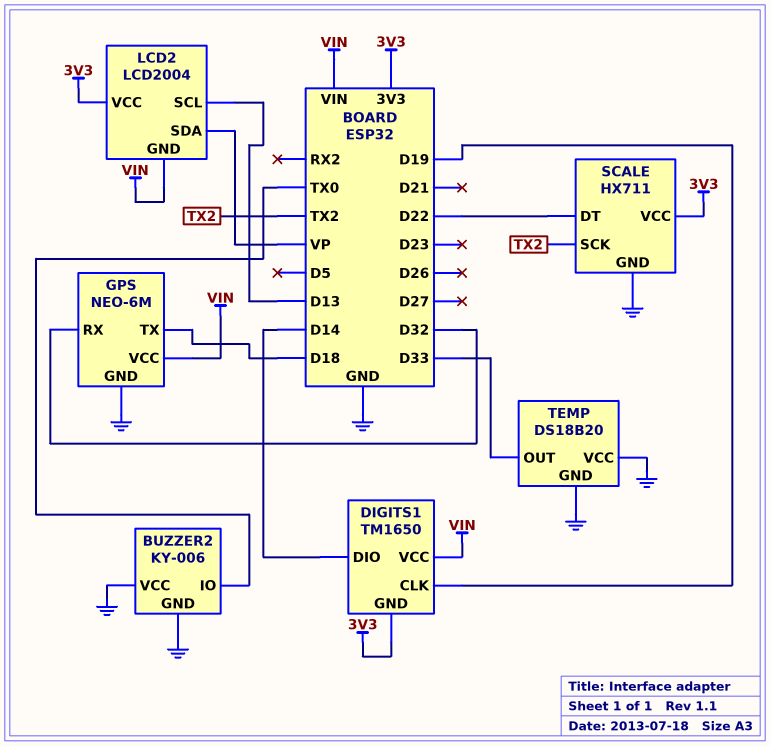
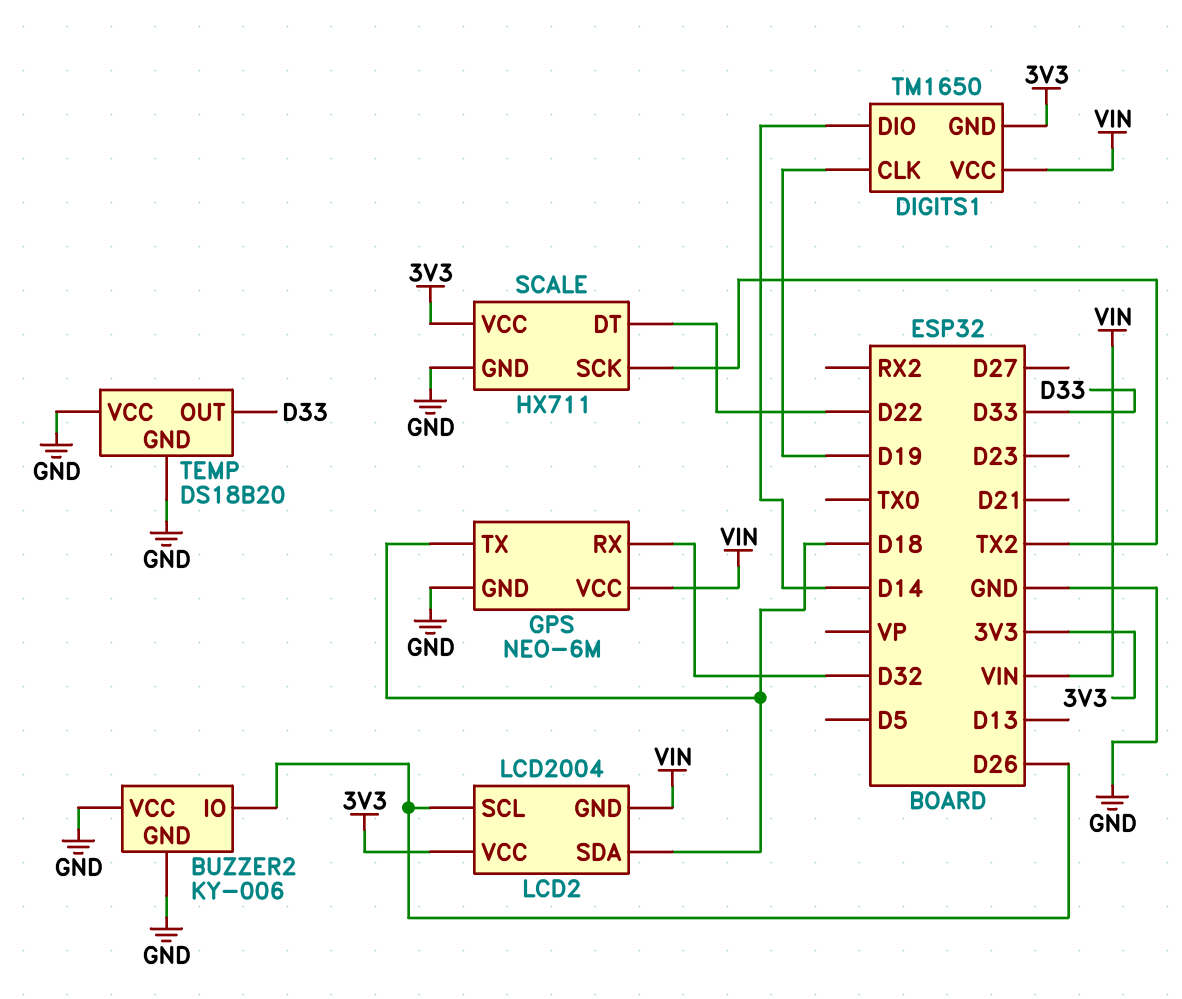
BUZZER2 pin IO: TX0 -> D26
LCD2 pin SCL: D13 -> D26
LCD2 pin SDA: VP -> D18

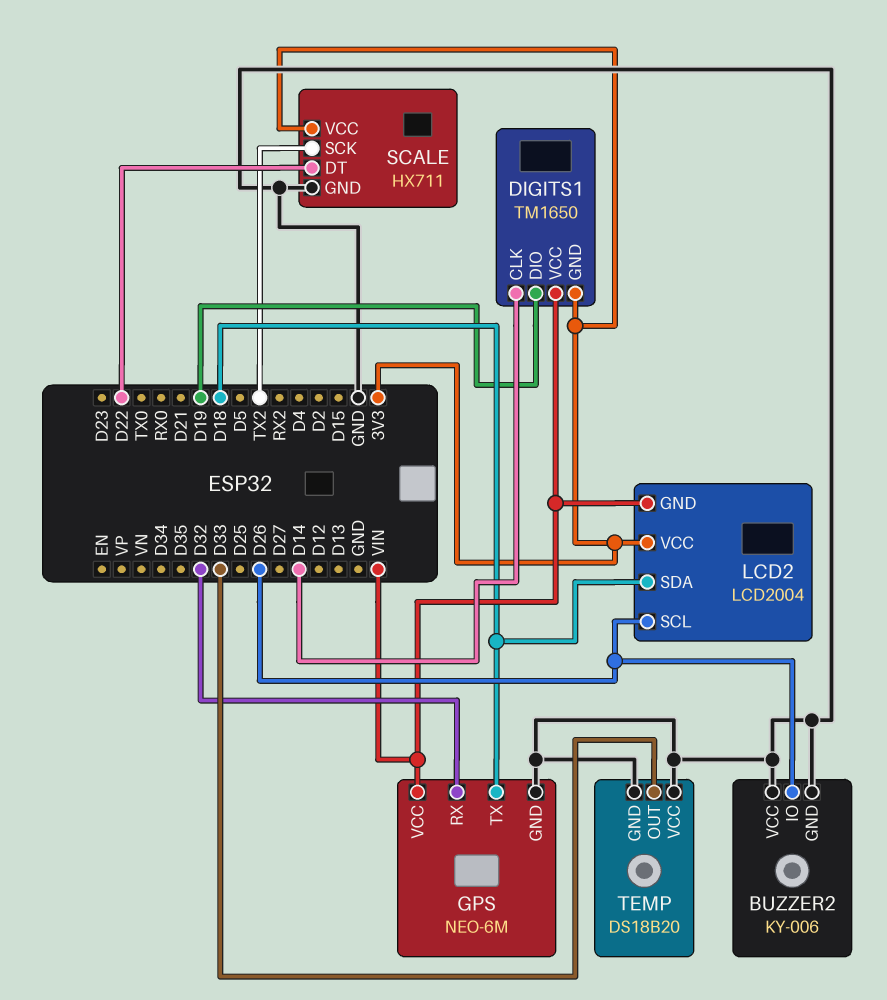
DIGITS1 pin CLK: D19 -> D14
DIGITS1 pin DIO: D14 -> D19

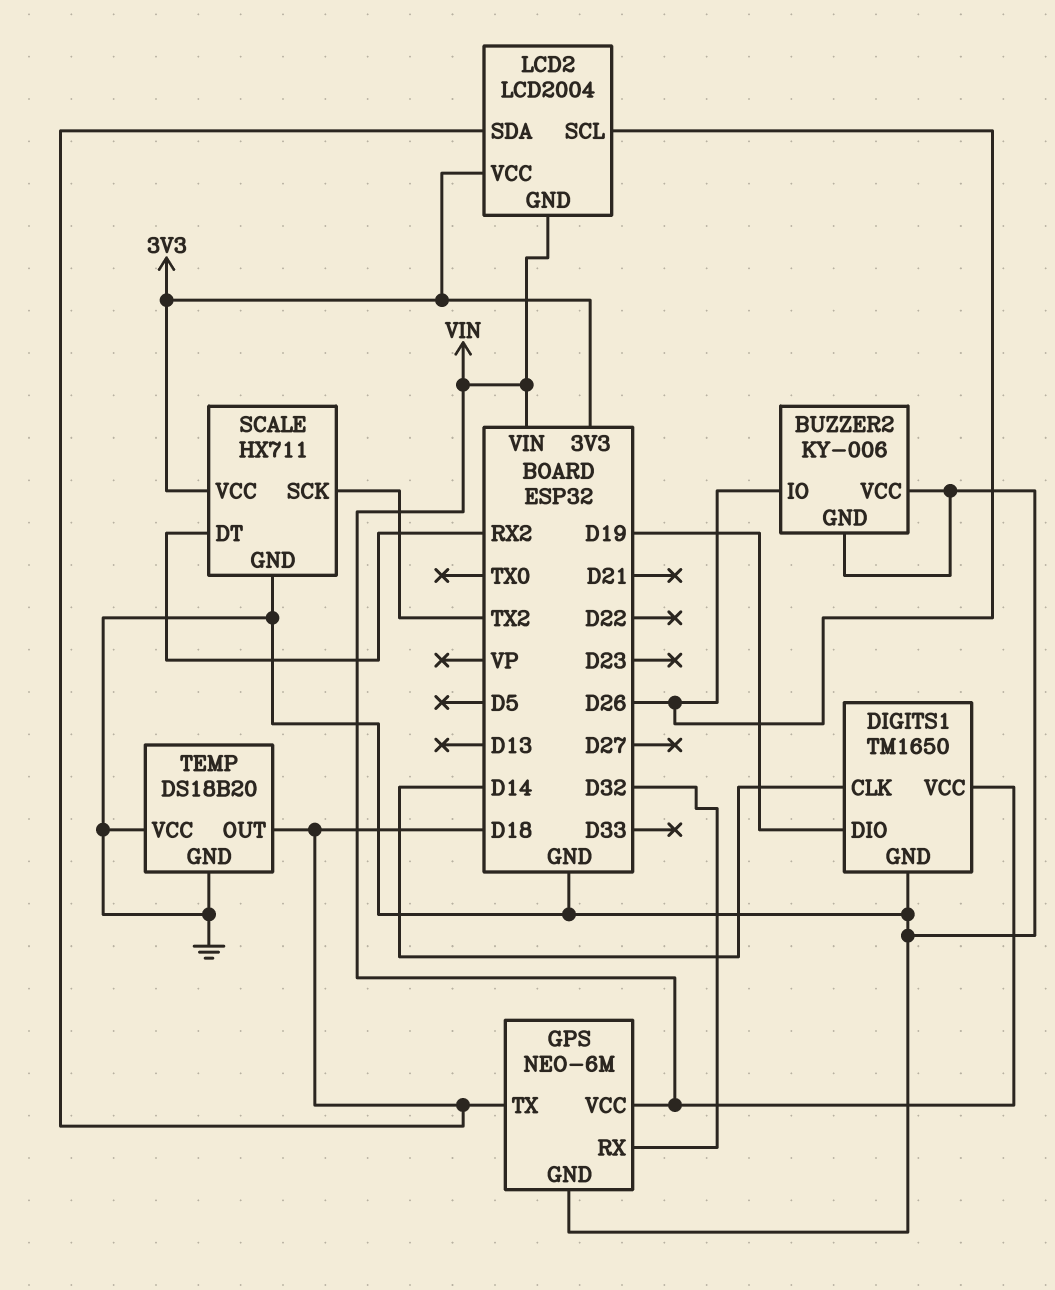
DIGITS1 pin GND: 3V3 -> GND
SCALE pin DT: D22 -> RX2
TEMP pin OUT: D33 -> D18

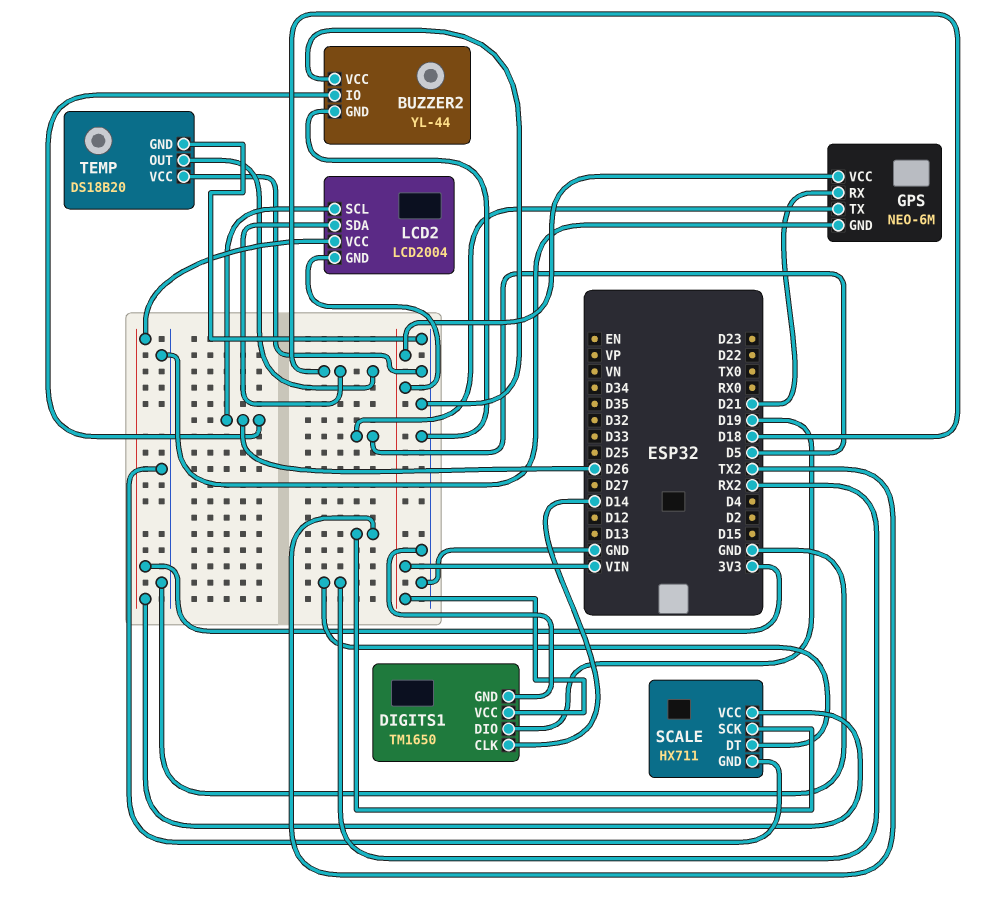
BUZZER2: KY-006 -> YL-44
GPS pin RX: D32 -> D21
GPS pin TX: D18 -> D5

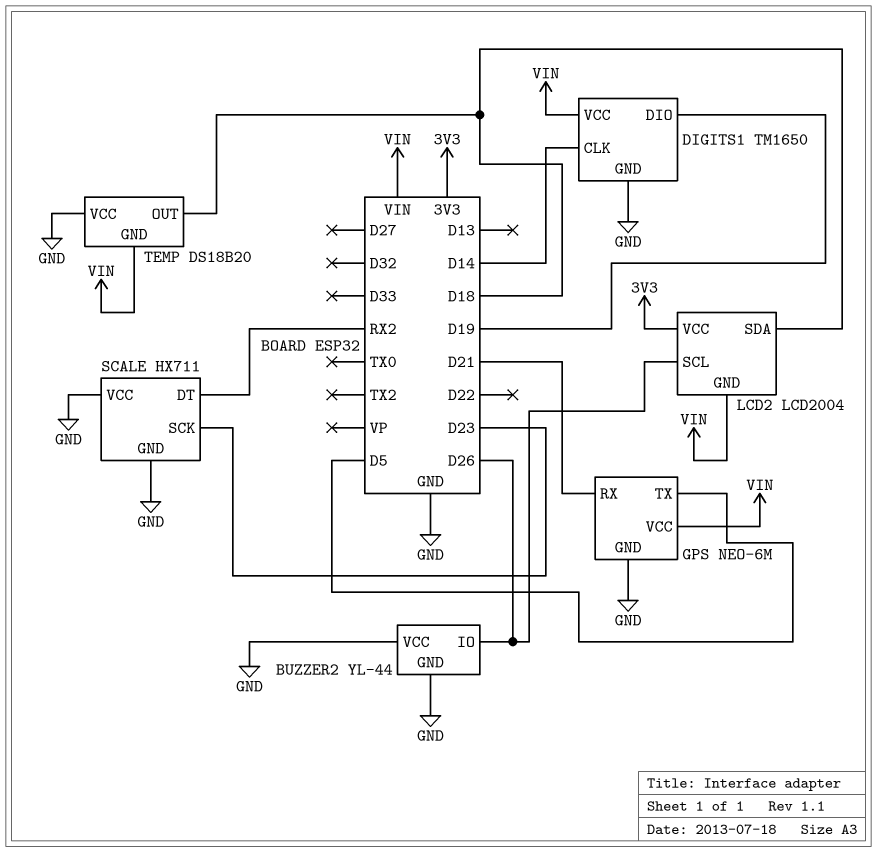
SCALE pin SCK: TX2 -> D23
SCALE pin VCC: 3V3 -> GND
TEMP pin GND: GND -> VIN

